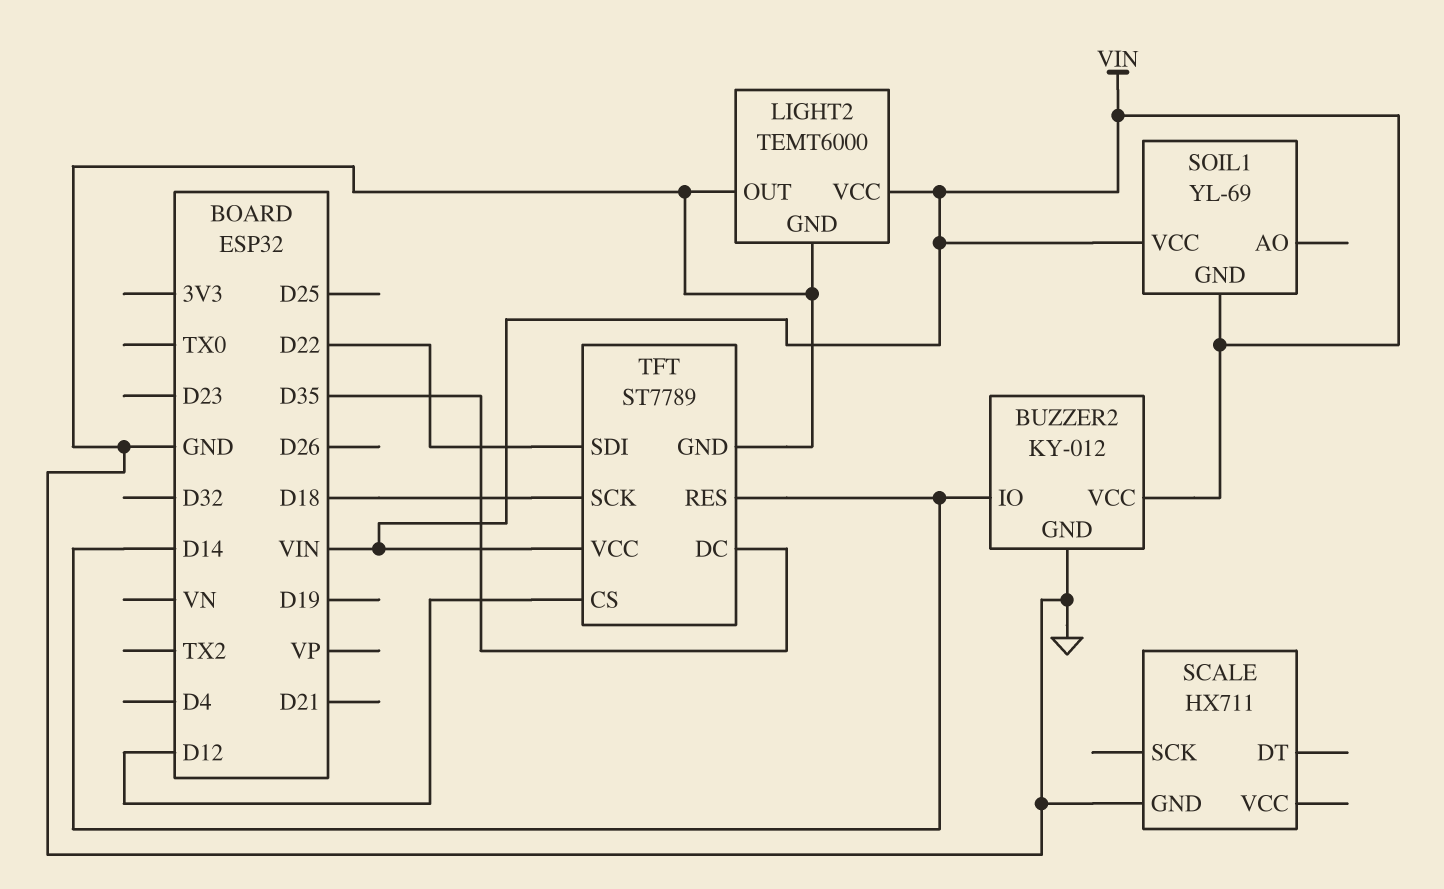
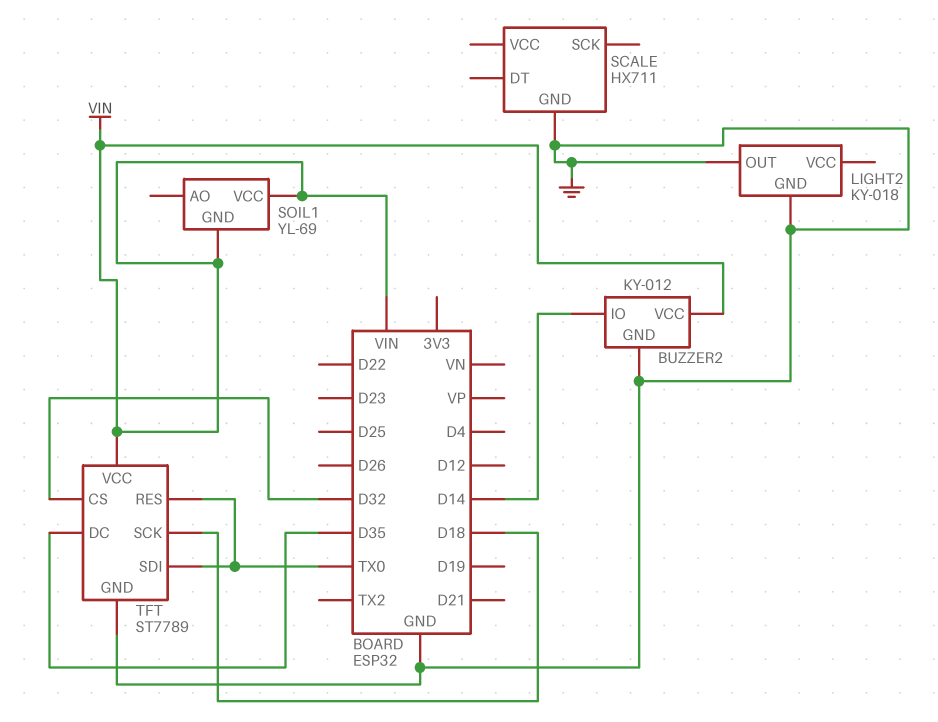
LIGHT2: TEMT6000 -> KY-018
LIGHT2 pin VCC: VIN -> none
TFT pin CS: D12 -> D32
TFT pin RES: D14 -> TX0
TFT pin SDI: D22 -> TX0

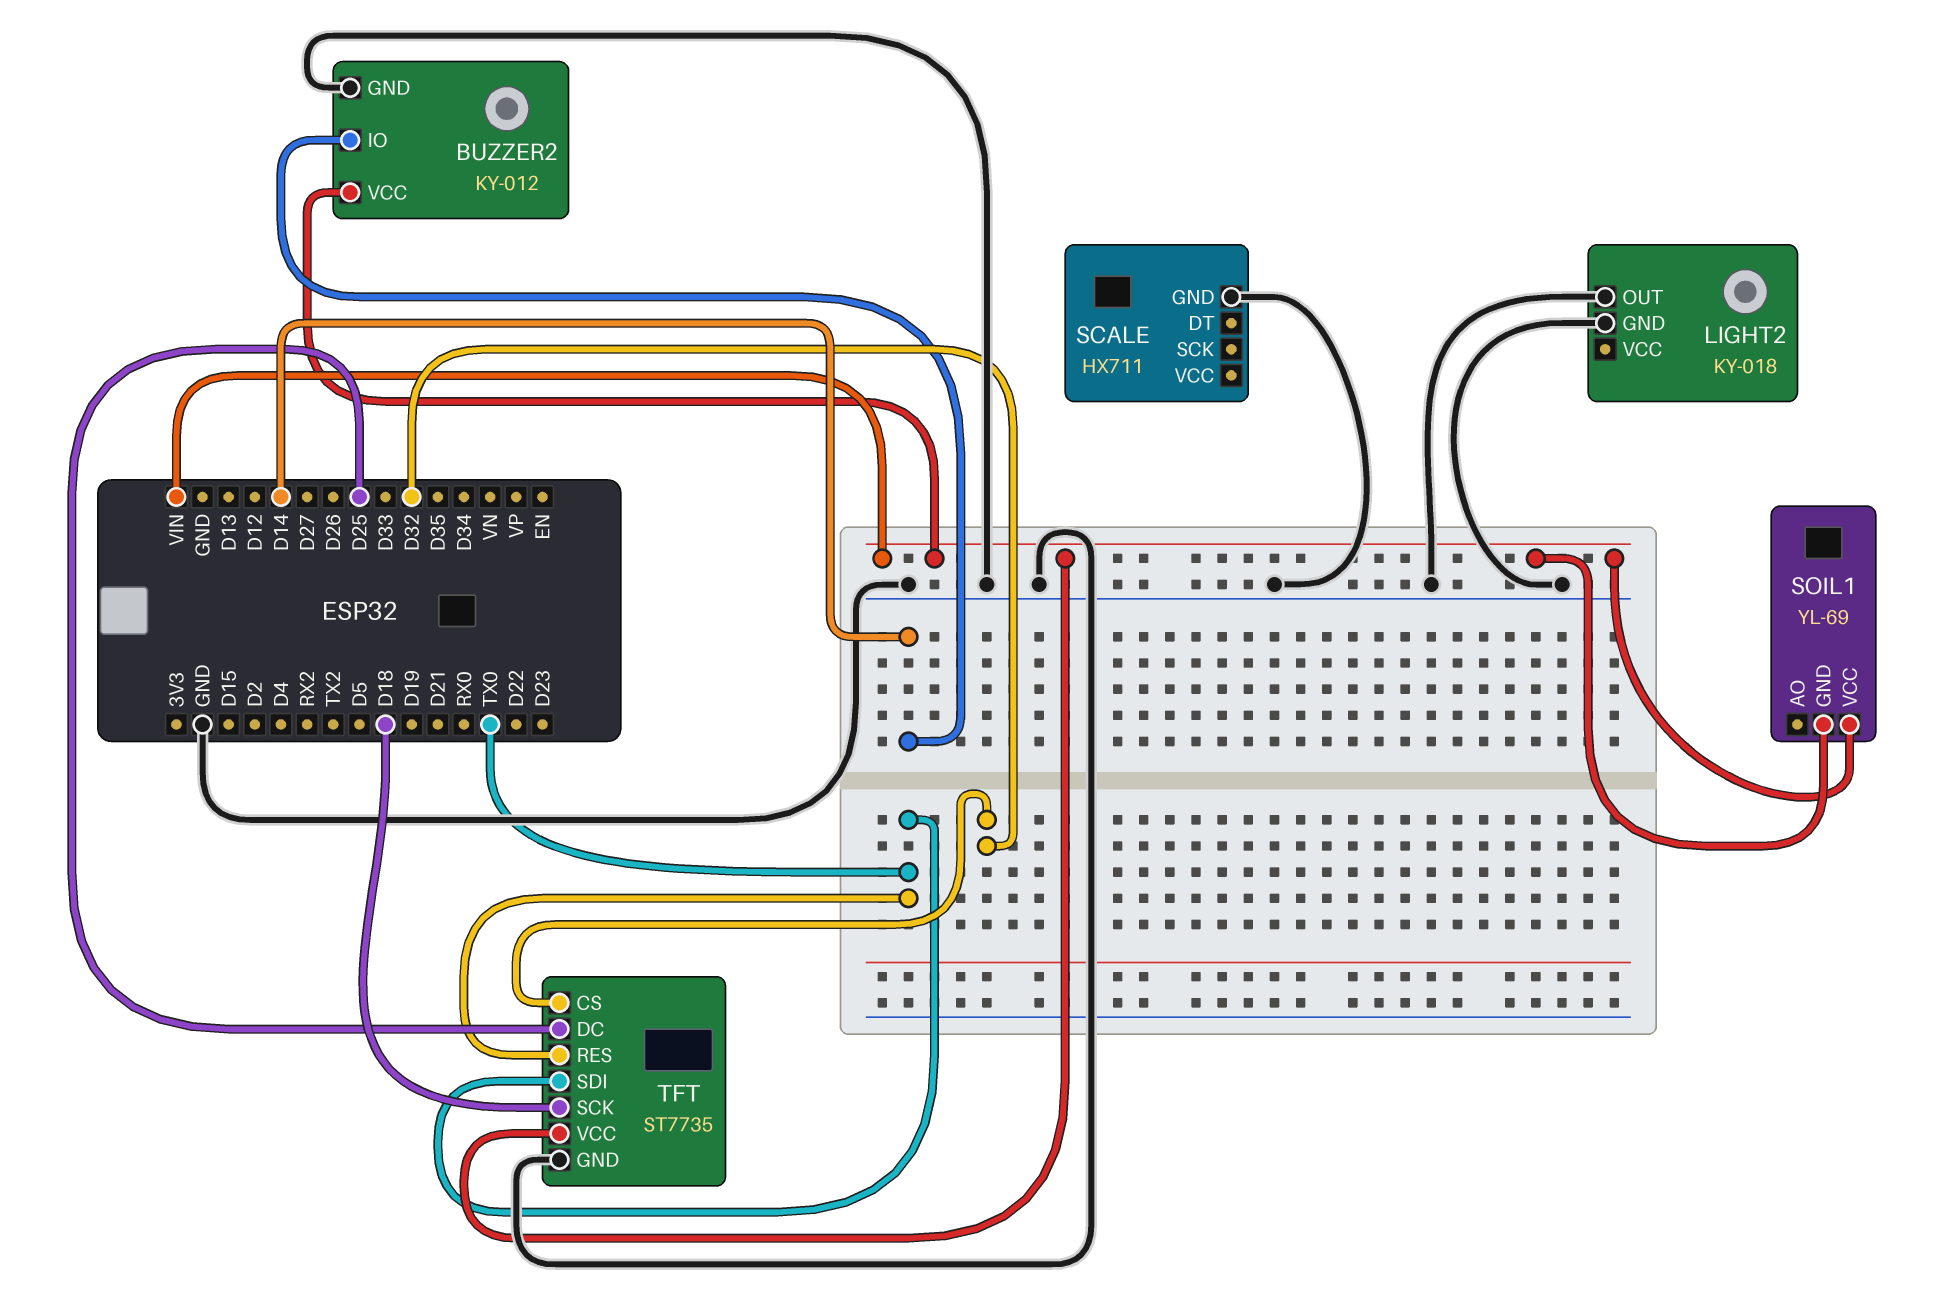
TFT: ST7789 -> ST7735
TFT pin DC: D35 -> D25

